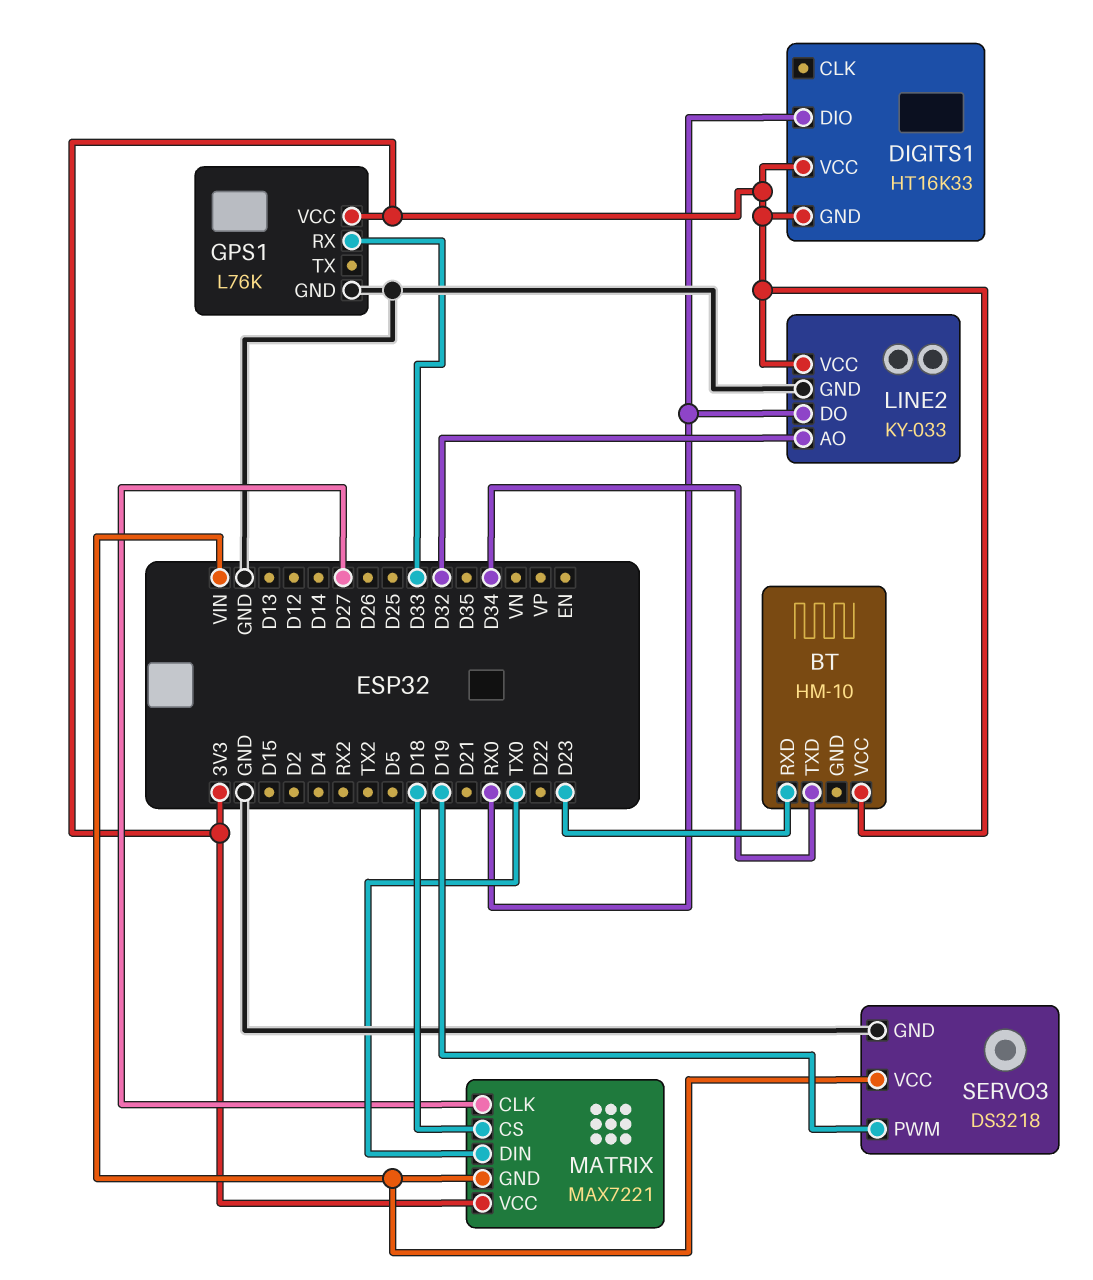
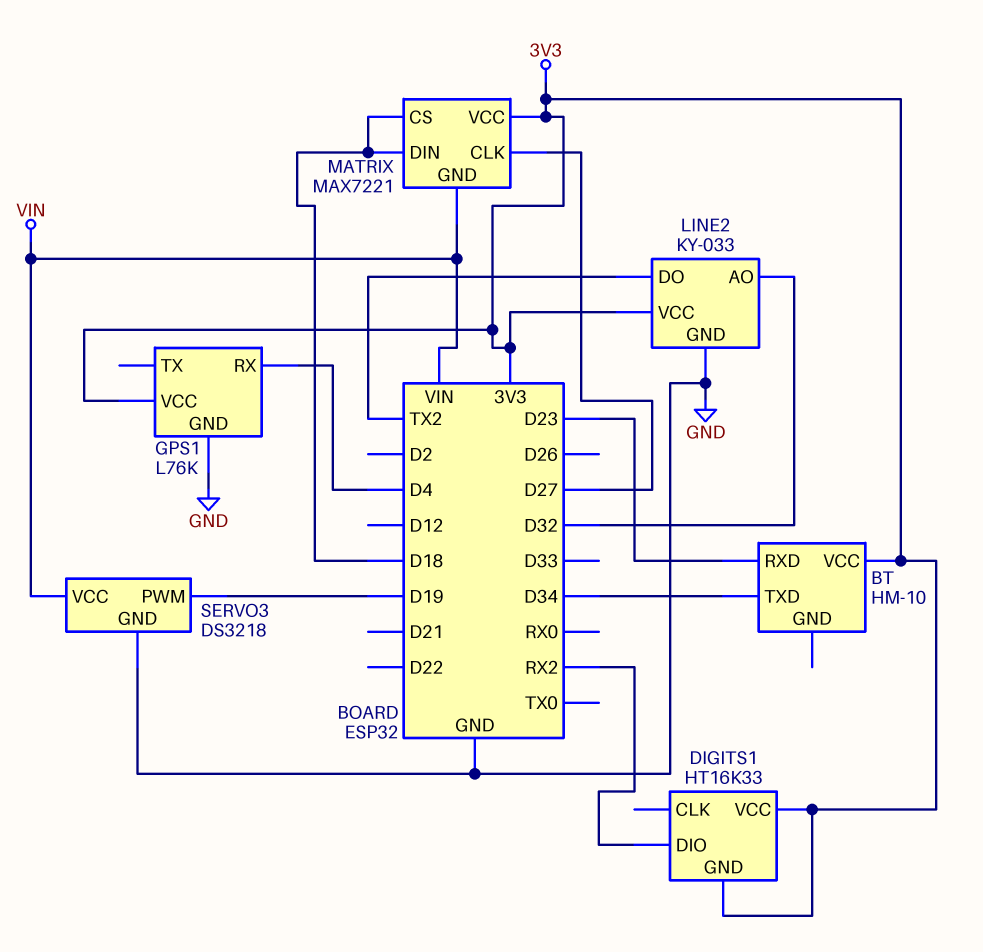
DIGITS1 pin DIO: RX0 -> RX2
GPS1 pin RX: D33 -> D4
LINE2 pin DO: RX0 -> TX2
MATRIX pin DIN: TX0 -> D18

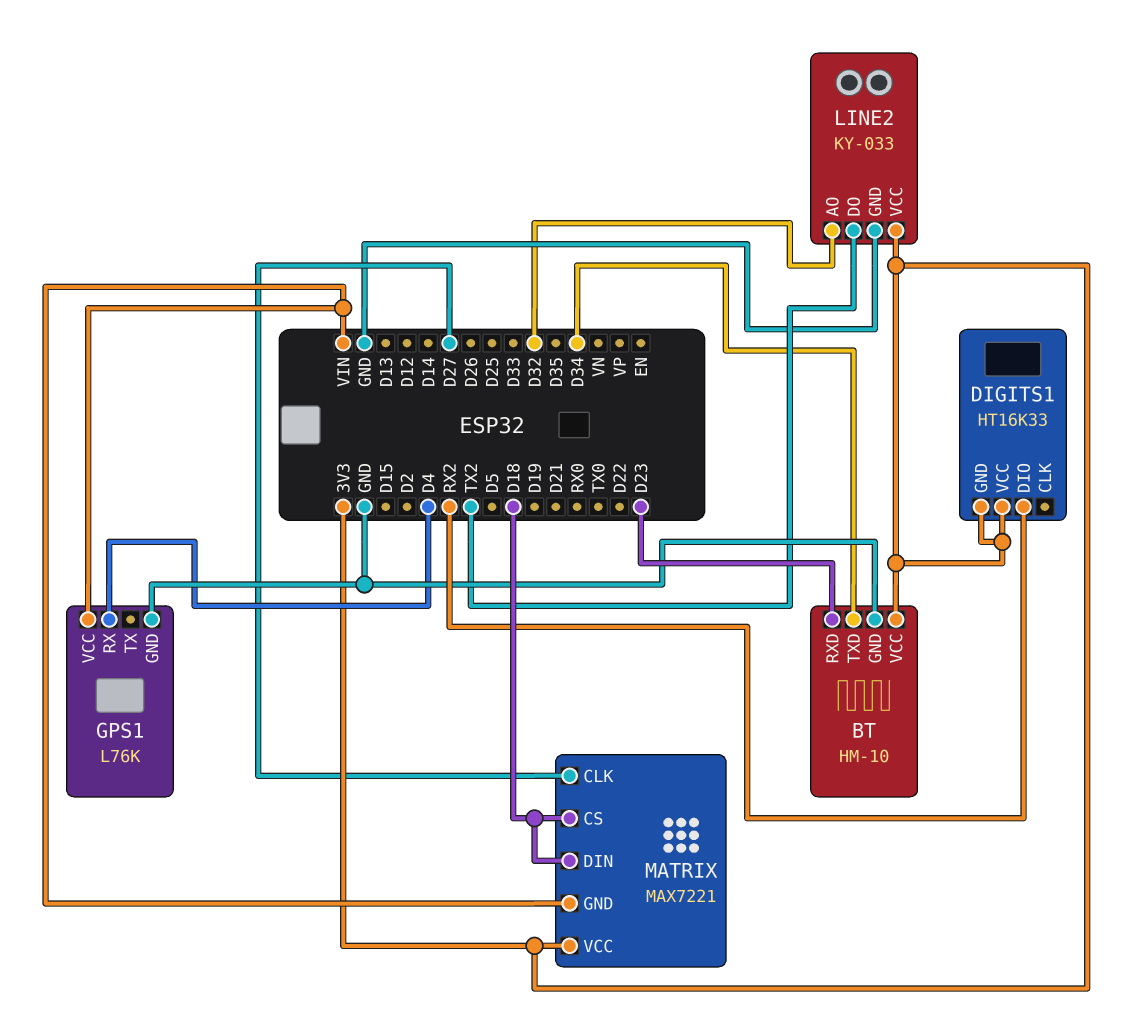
BT pin GND: none -> GND
GPS1 pin VCC: 3V3 -> VIN
SERVO3: DS3218 -> none
SERVO3 pin GND: GND -> none
SERVO3 pin PWM: D19 -> none
SERVO3 pin VCC: VIN -> none

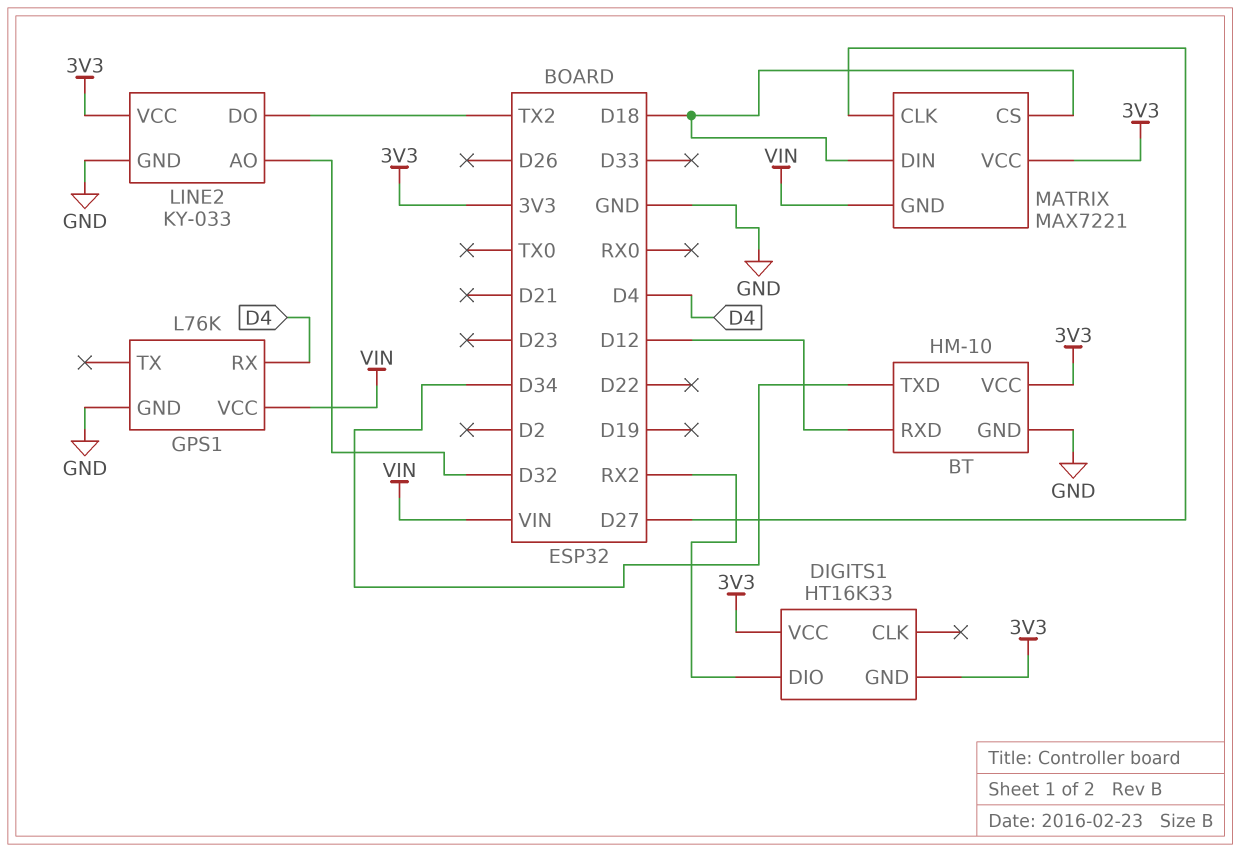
BT pin RXD: D23 -> D12

